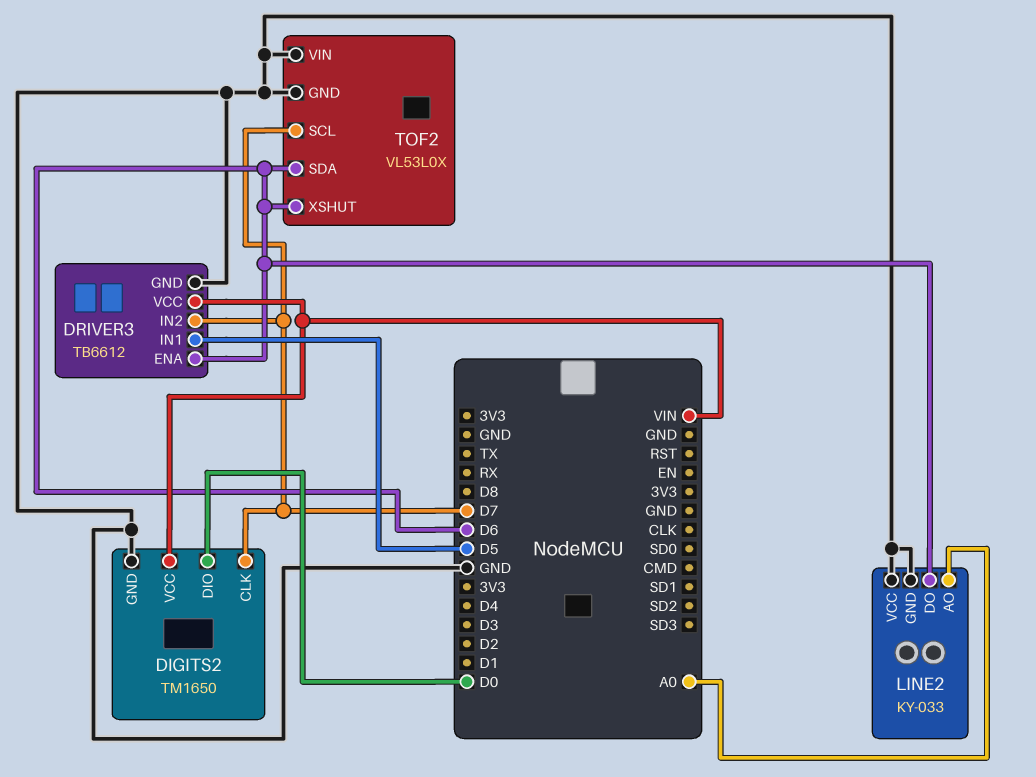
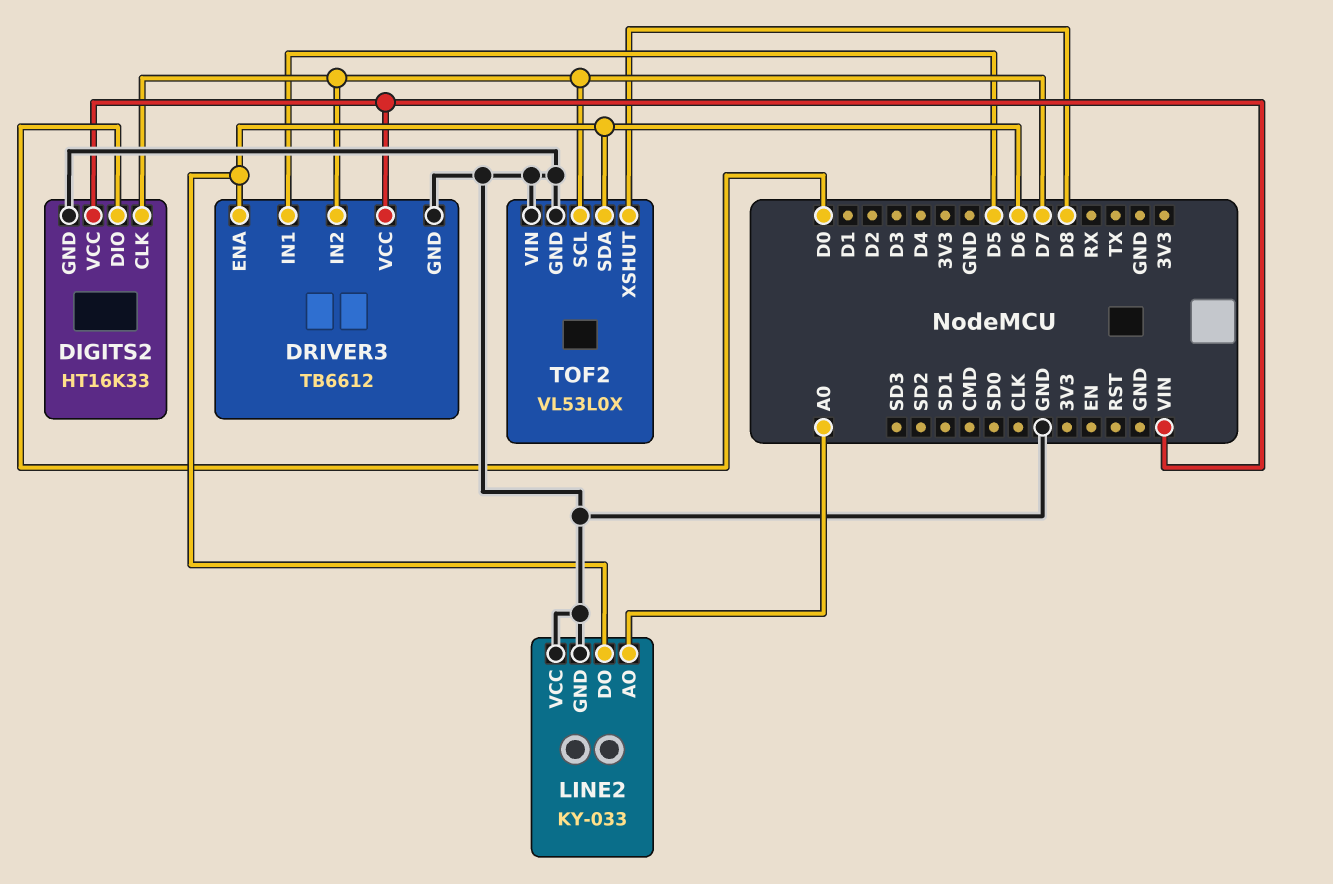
DIGITS2: TM1650 -> HT16K33
TOF2 pin XSHUT: D6 -> D8

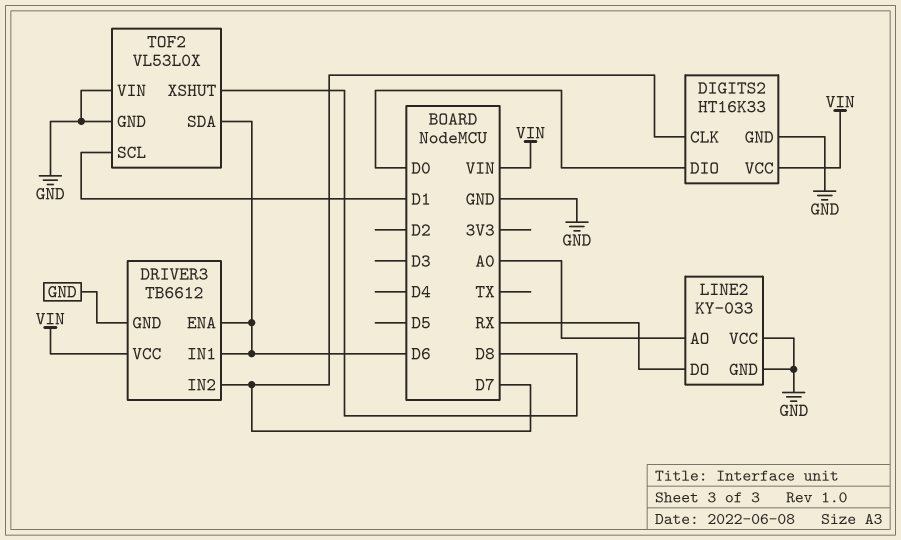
DRIVER3 pin IN1: D5 -> D6
LINE2 pin DO: D6 -> RX
TOF2 pin SCL: D7 -> D1

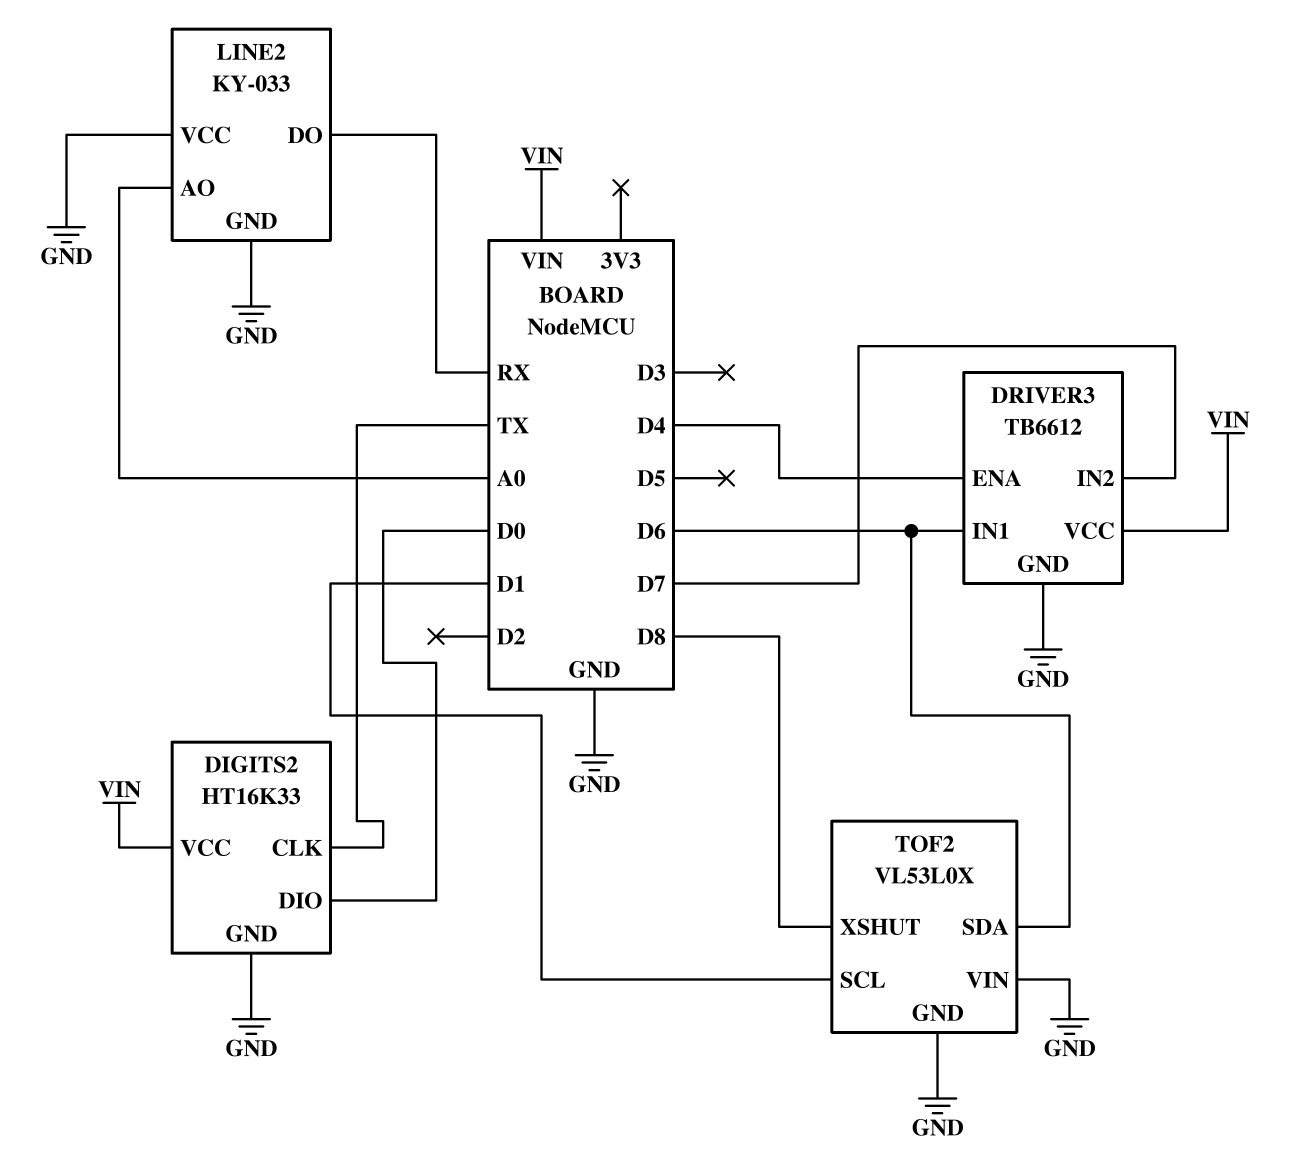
DIGITS2 pin CLK: D7 -> TX
DRIVER3 pin ENA: D6 -> D4

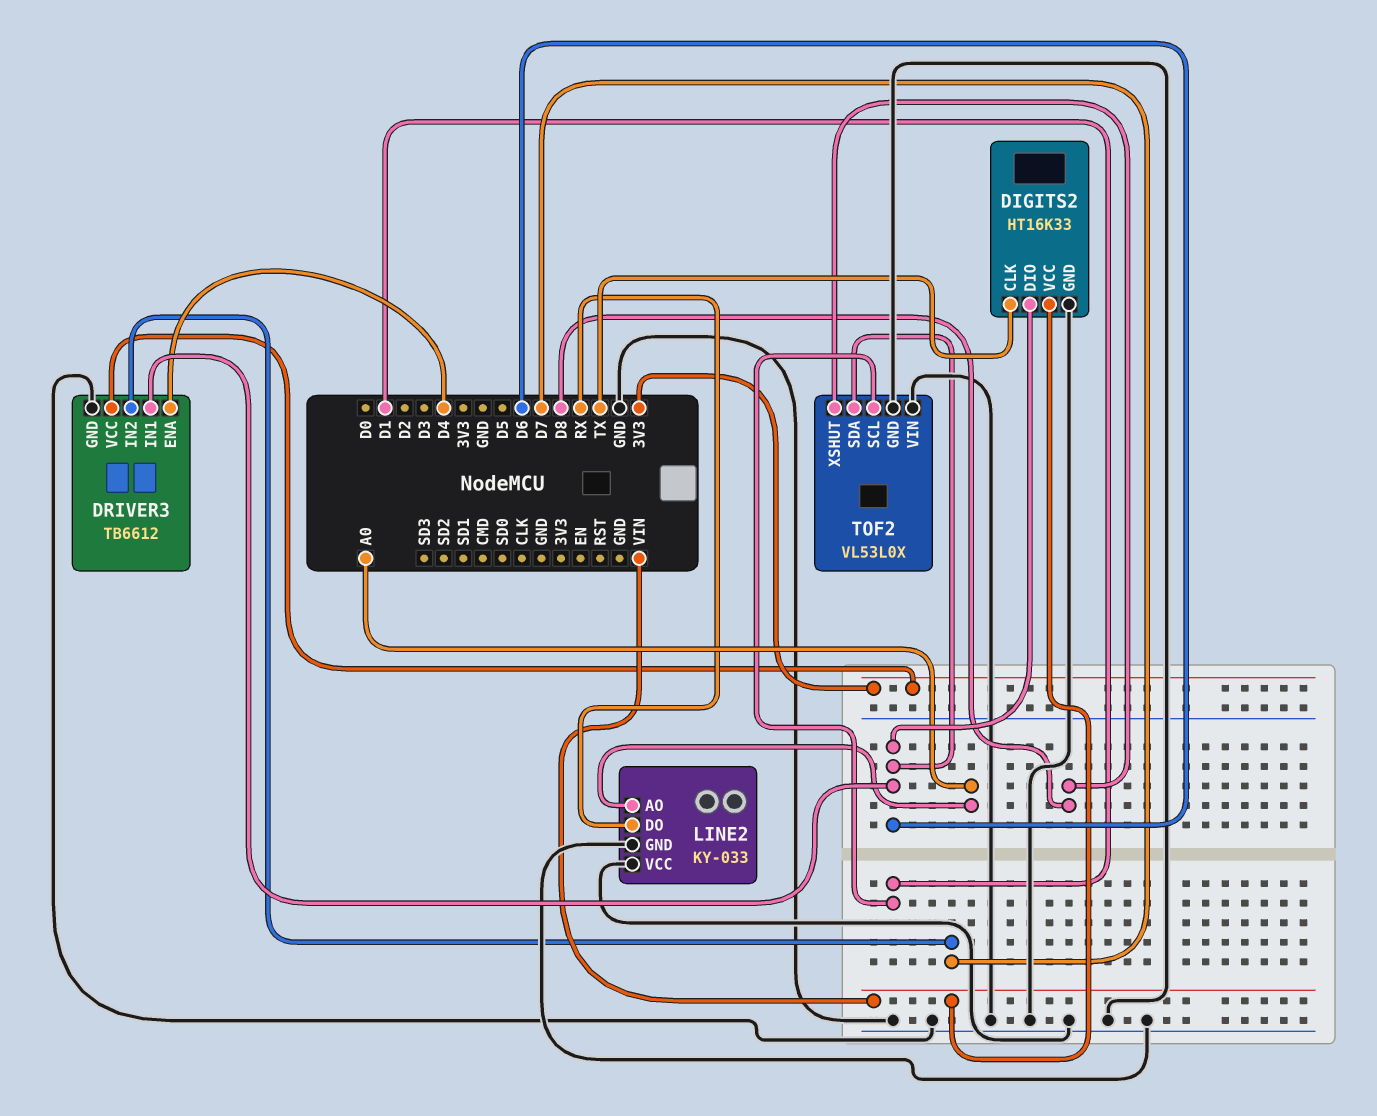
DIGITS2 pin DIO: D0 -> D6
DRIVER3 pin VCC: VIN -> 3V3

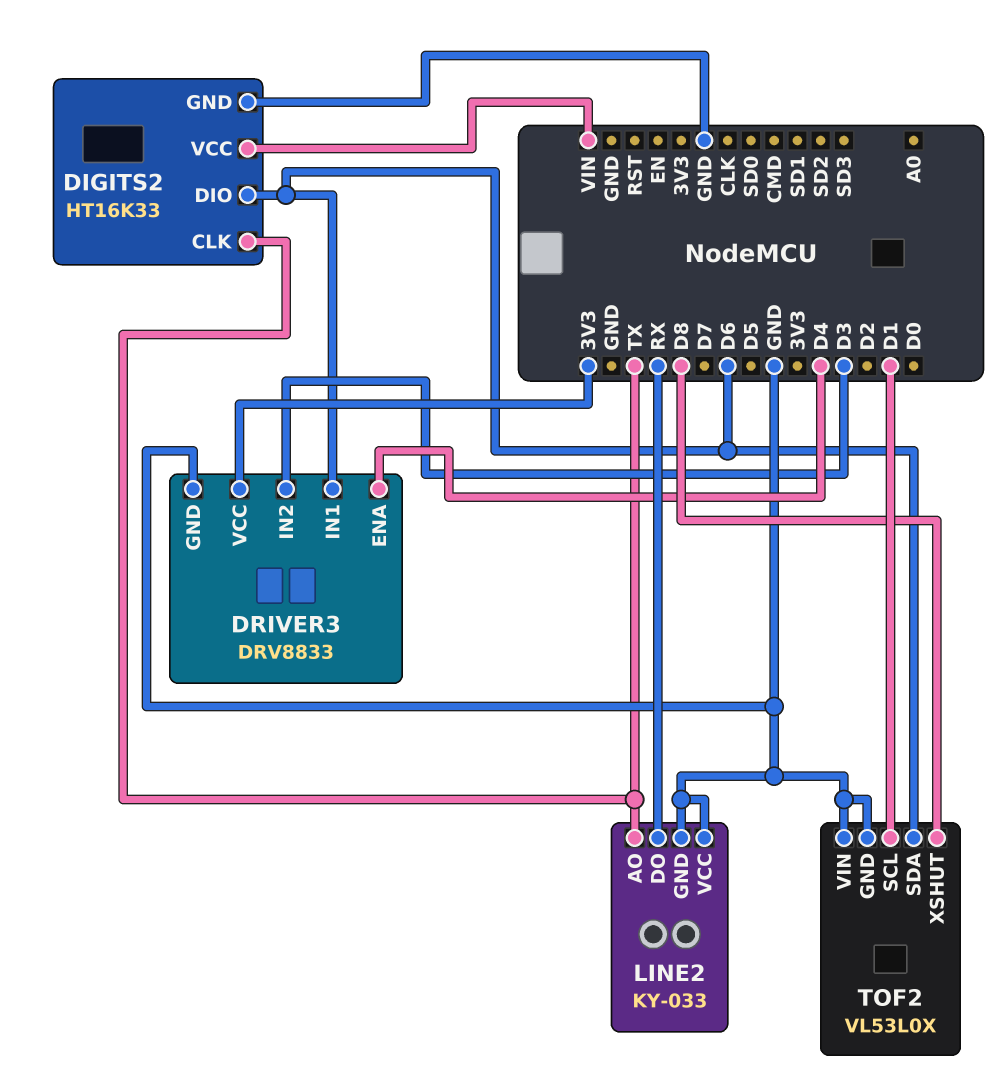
DRIVER3: TB6612 -> DRV8833
DRIVER3 pin IN2: D7 -> D3
LINE2 pin AO: A0 -> TX

